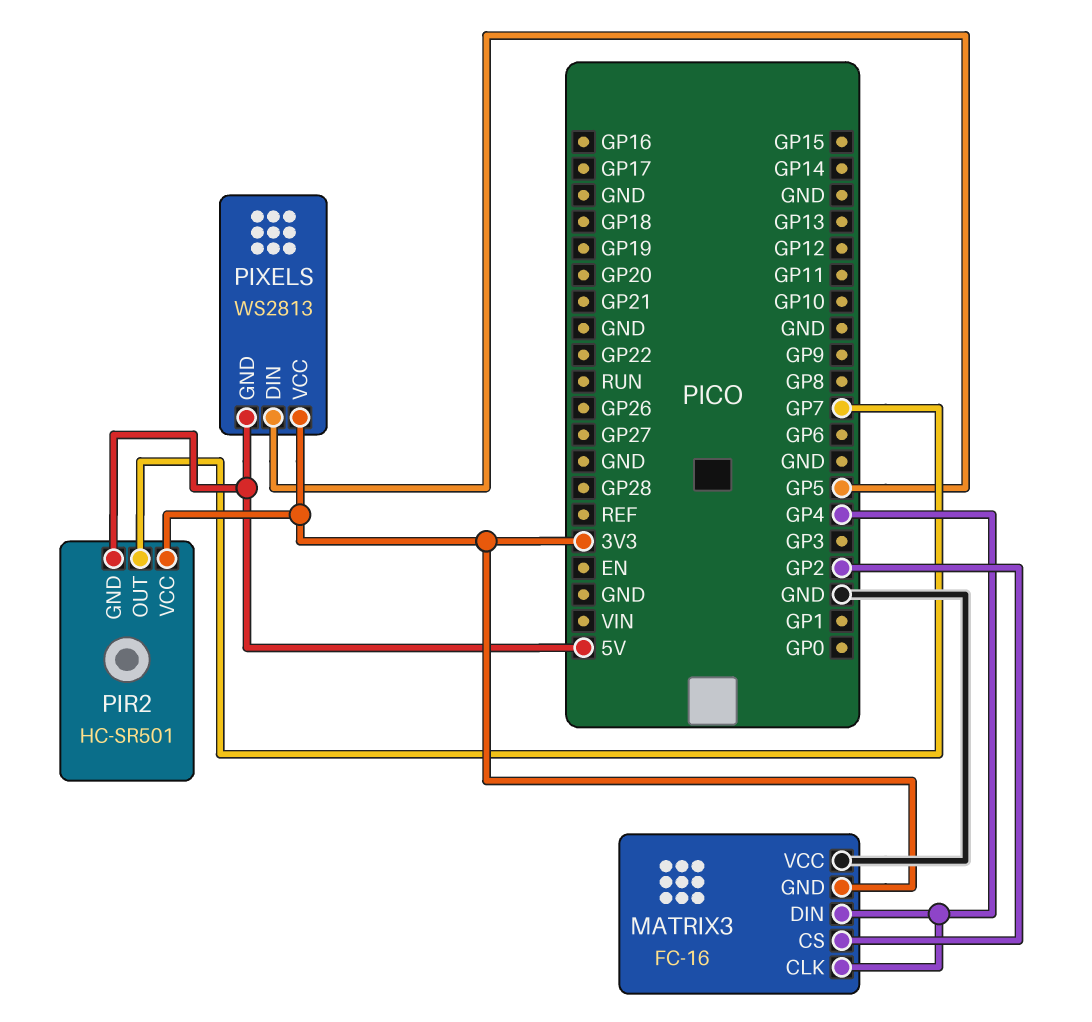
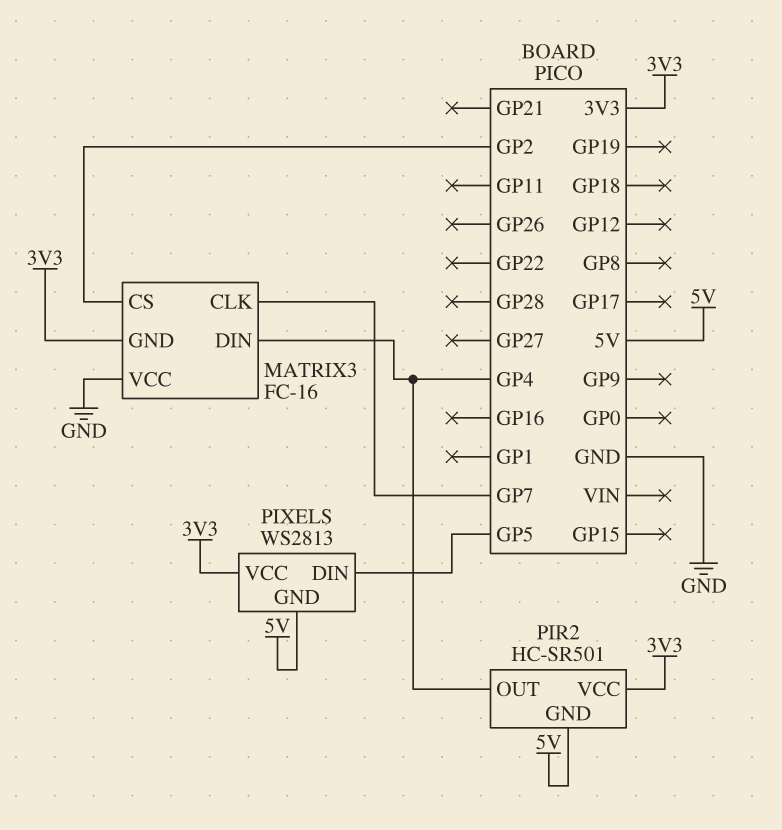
MATRIX3 pin CLK: GP4 -> GP7
PIR2 pin OUT: GP7 -> GP4

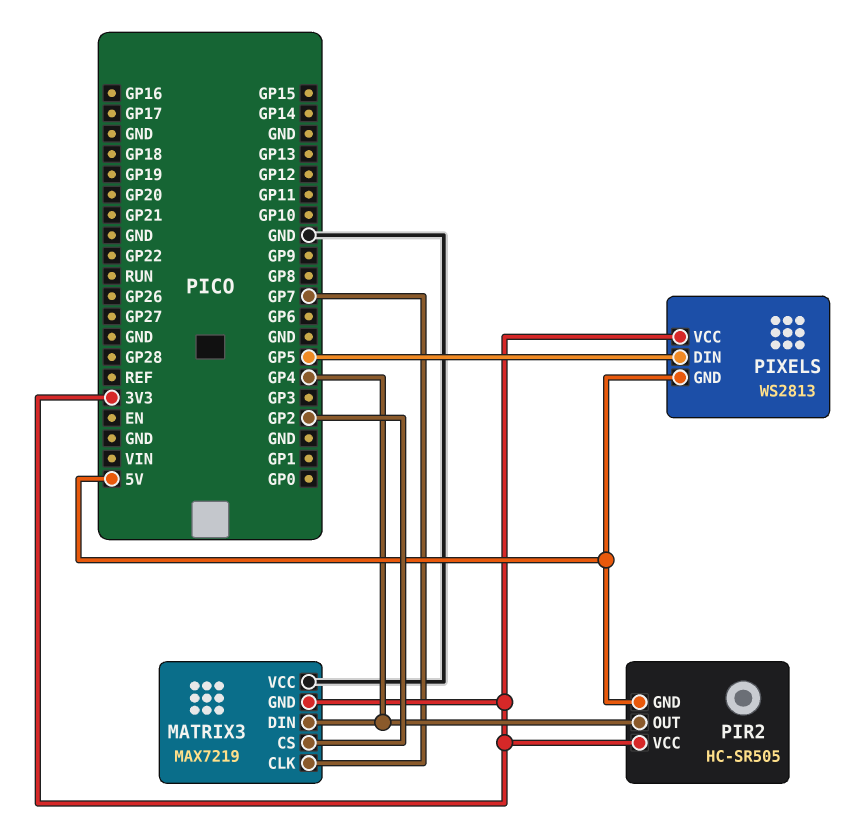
MATRIX3: FC-16 -> MAX7219
PIR2: HC-SR501 -> HC-SR505

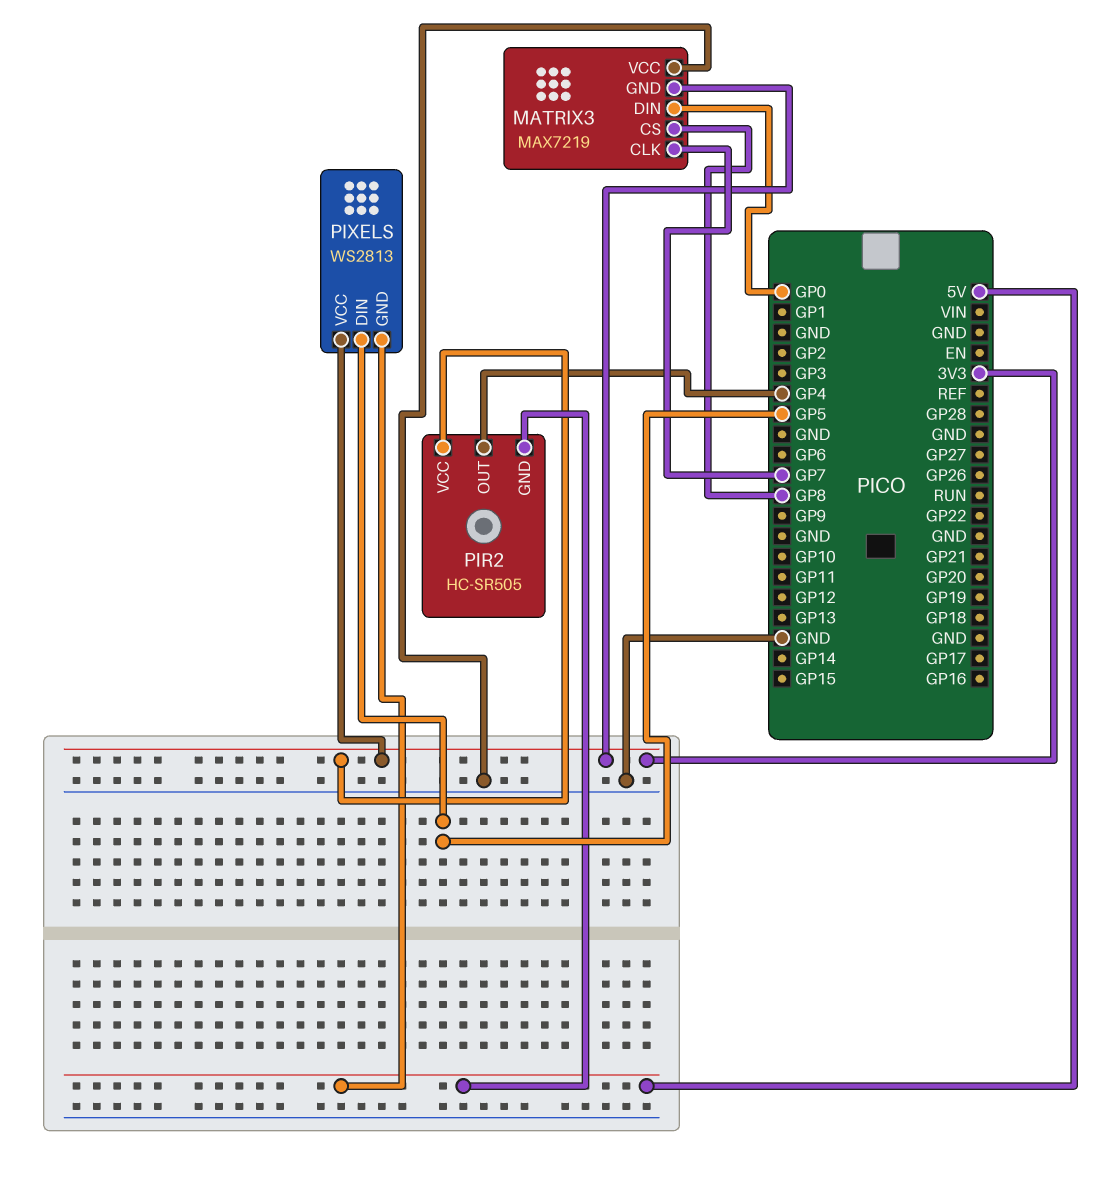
MATRIX3 pin CS: GP2 -> GP8
MATRIX3 pin DIN: GP4 -> GP0

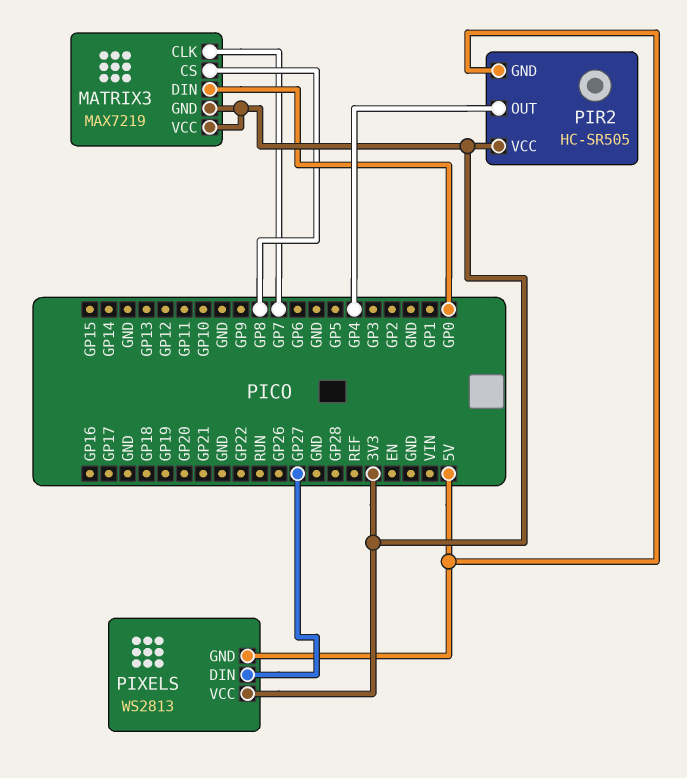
MATRIX3 pin VCC: GND -> 3V3
PIXELS pin DIN: GP5 -> GP27

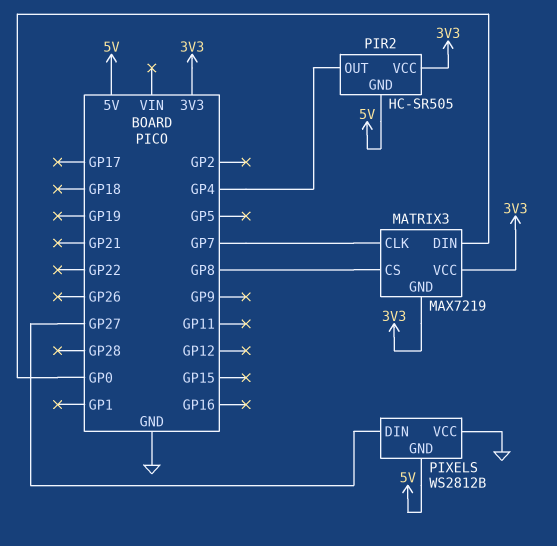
PIXELS: WS2813 -> WS2812B
PIXELS pin VCC: 3V3 -> GND

